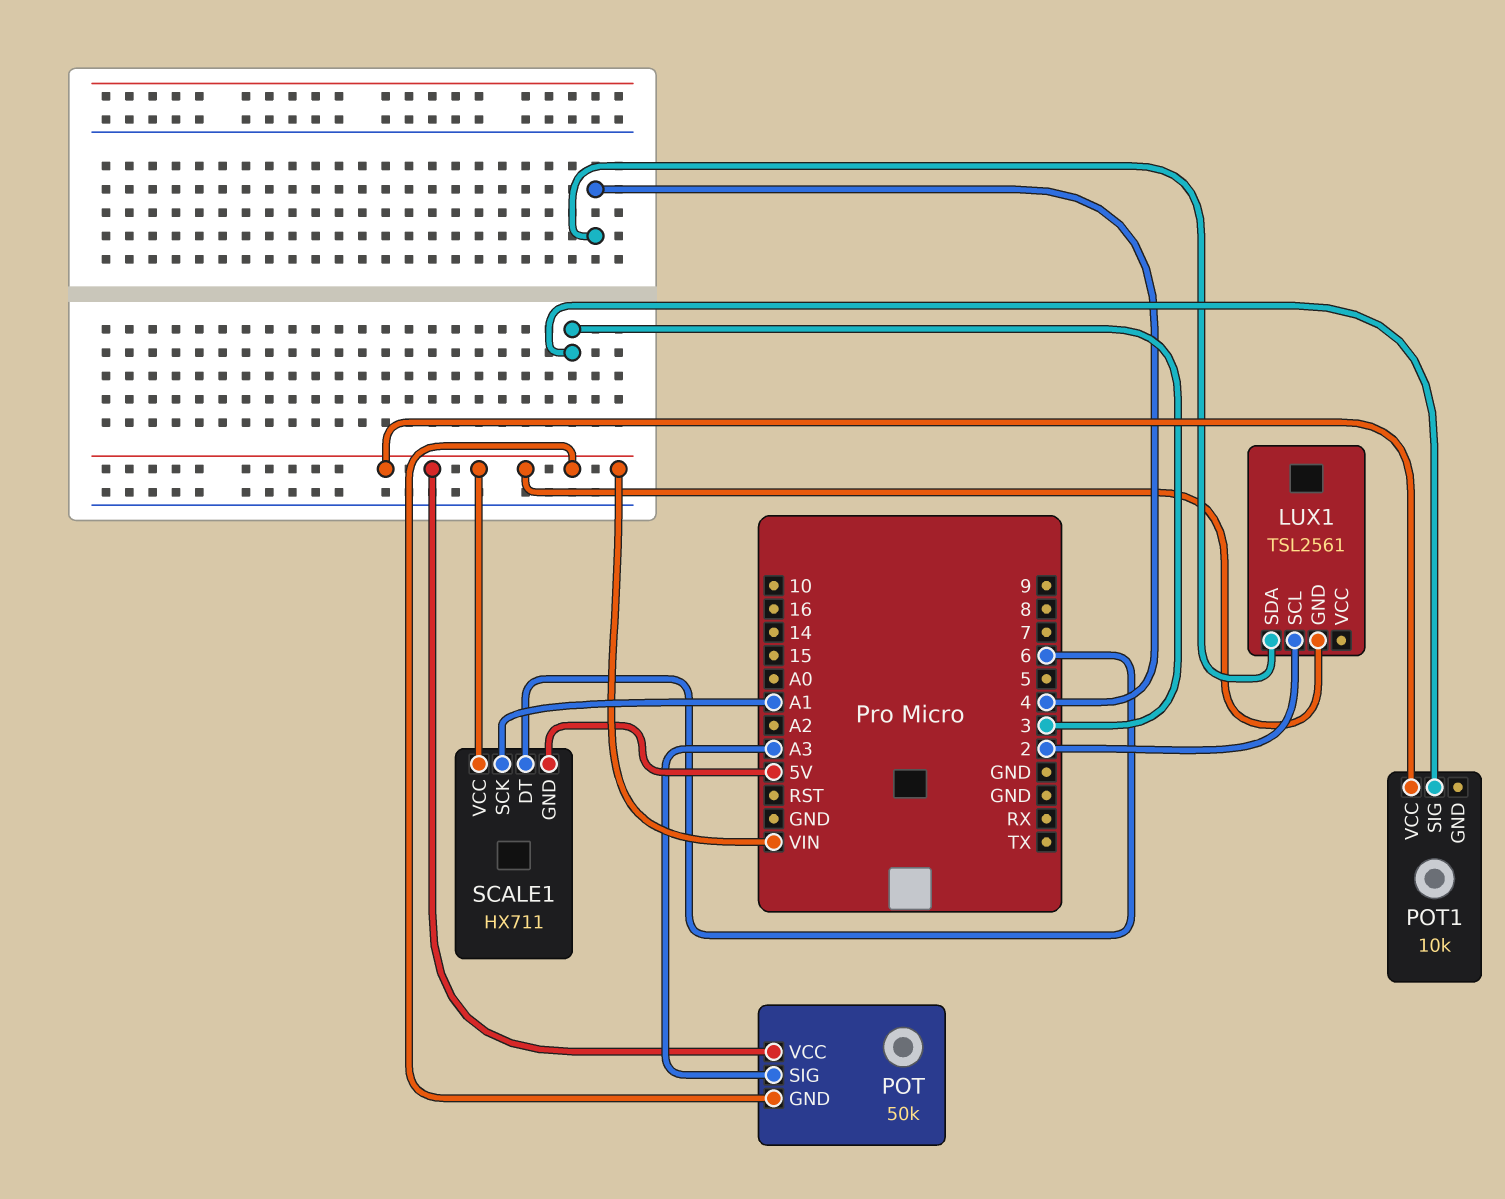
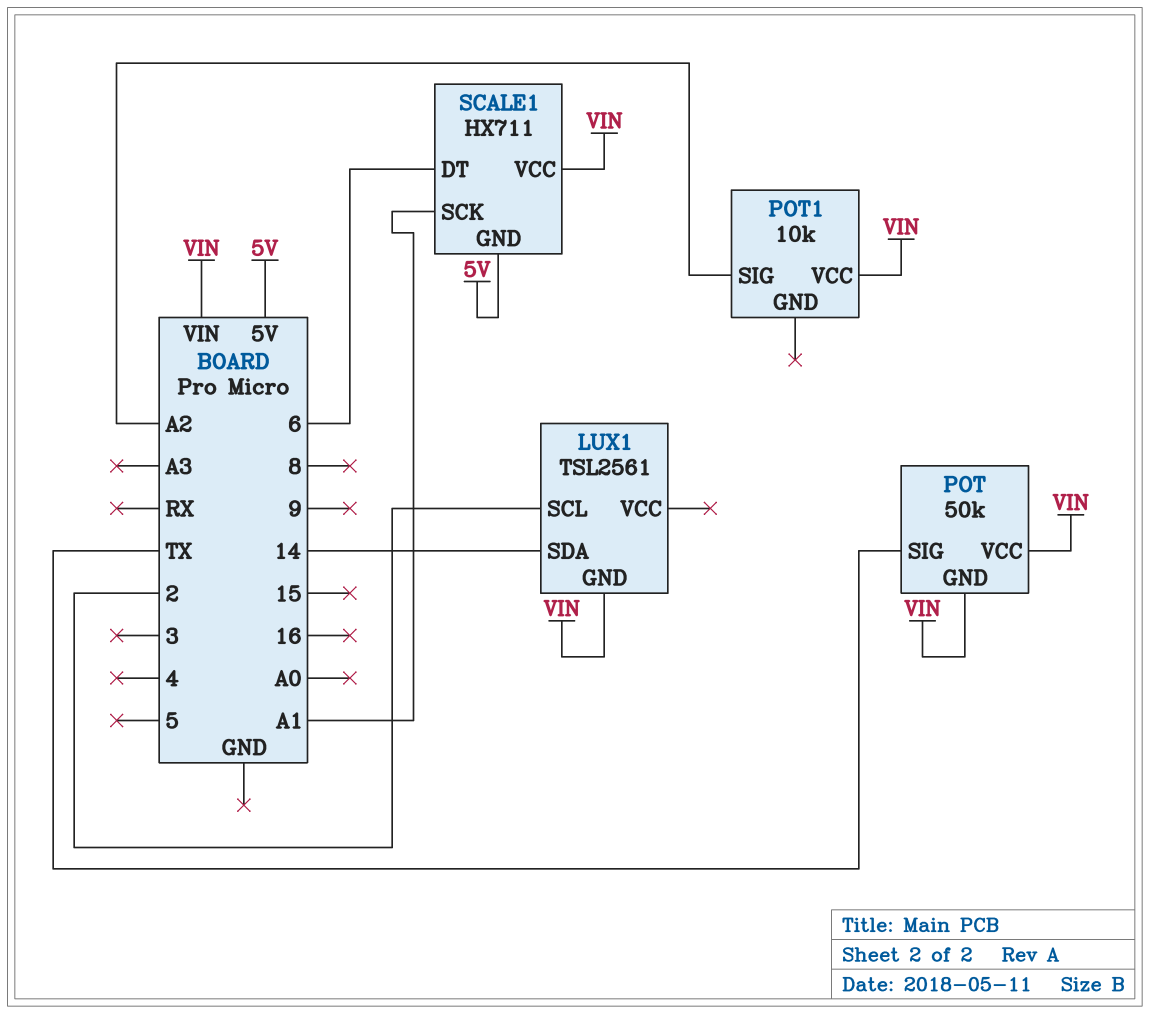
LUX1 pin SDA: 4 -> 14
POT pin SIG: A3 -> TX
POT1 pin SIG: 3 -> A2

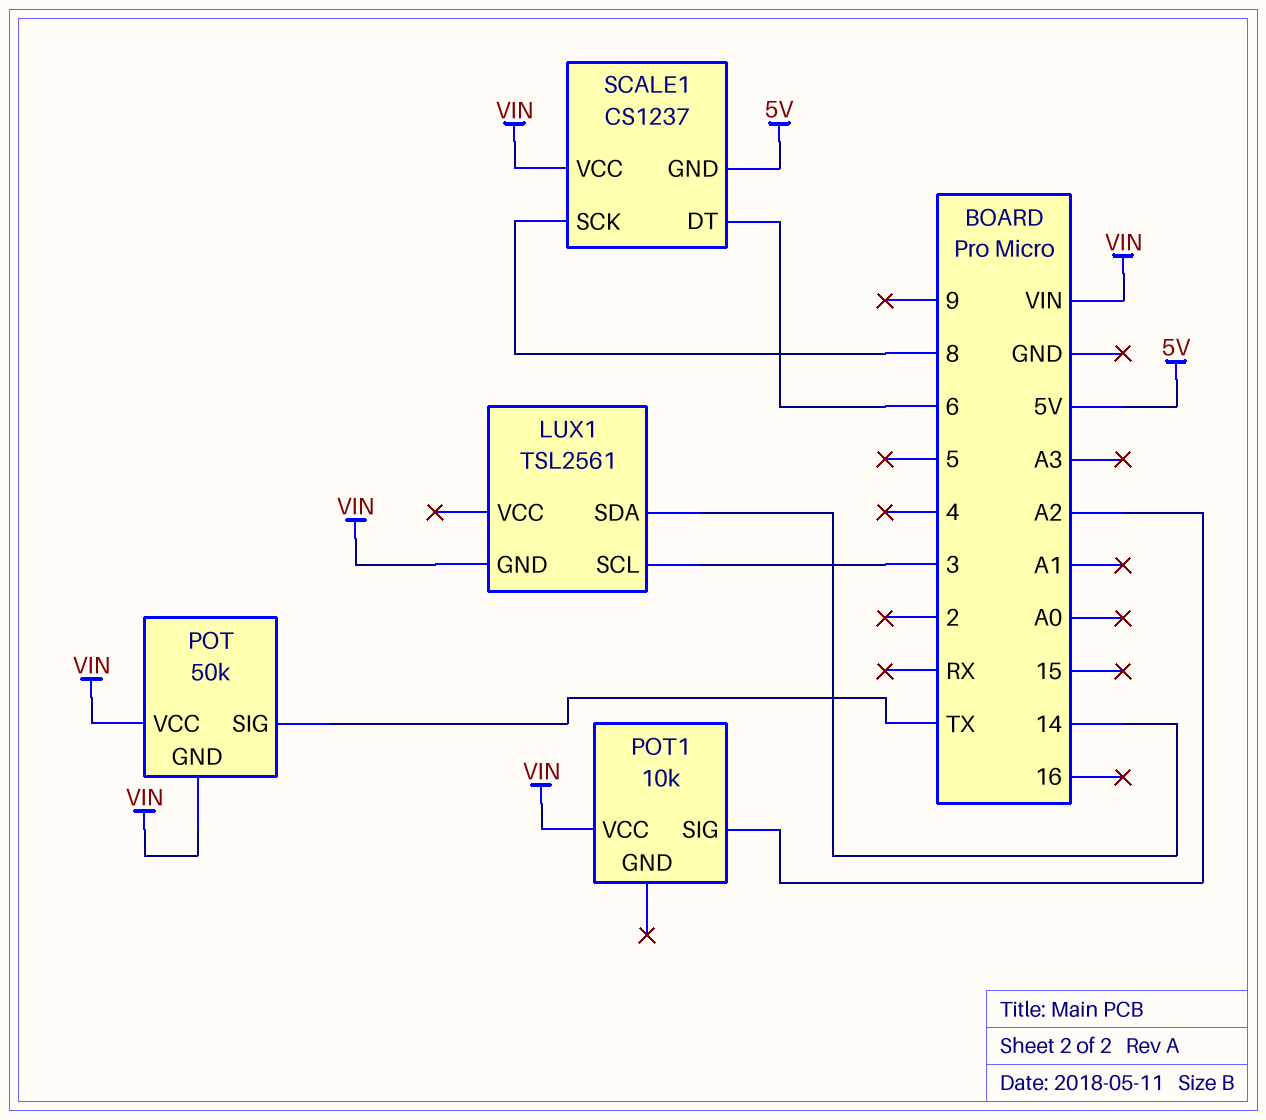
LUX1 pin SCL: 2 -> 3
SCALE1: HX711 -> CS1237
SCALE1 pin SCK: A1 -> 8

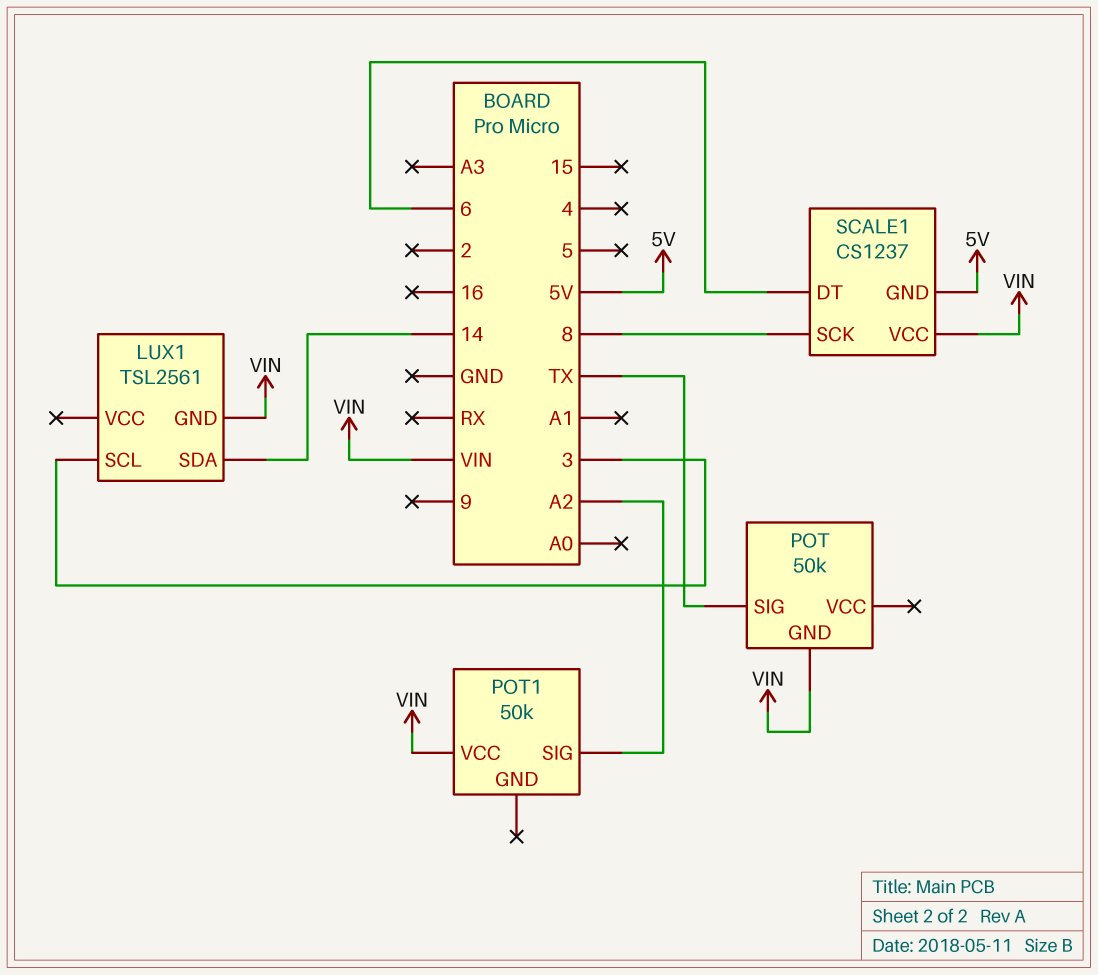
POT pin VCC: VIN -> none
POT1: 10k -> 50k

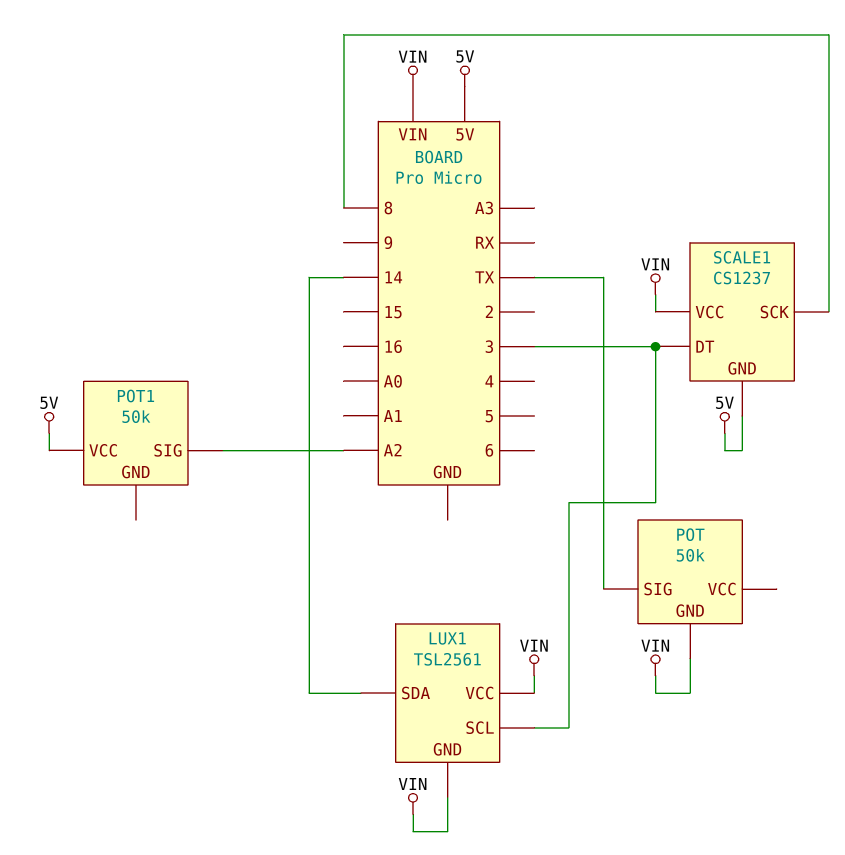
LUX1 pin VCC: none -> VIN
POT1 pin VCC: VIN -> 5V
SCALE1 pin DT: 6 -> 3

